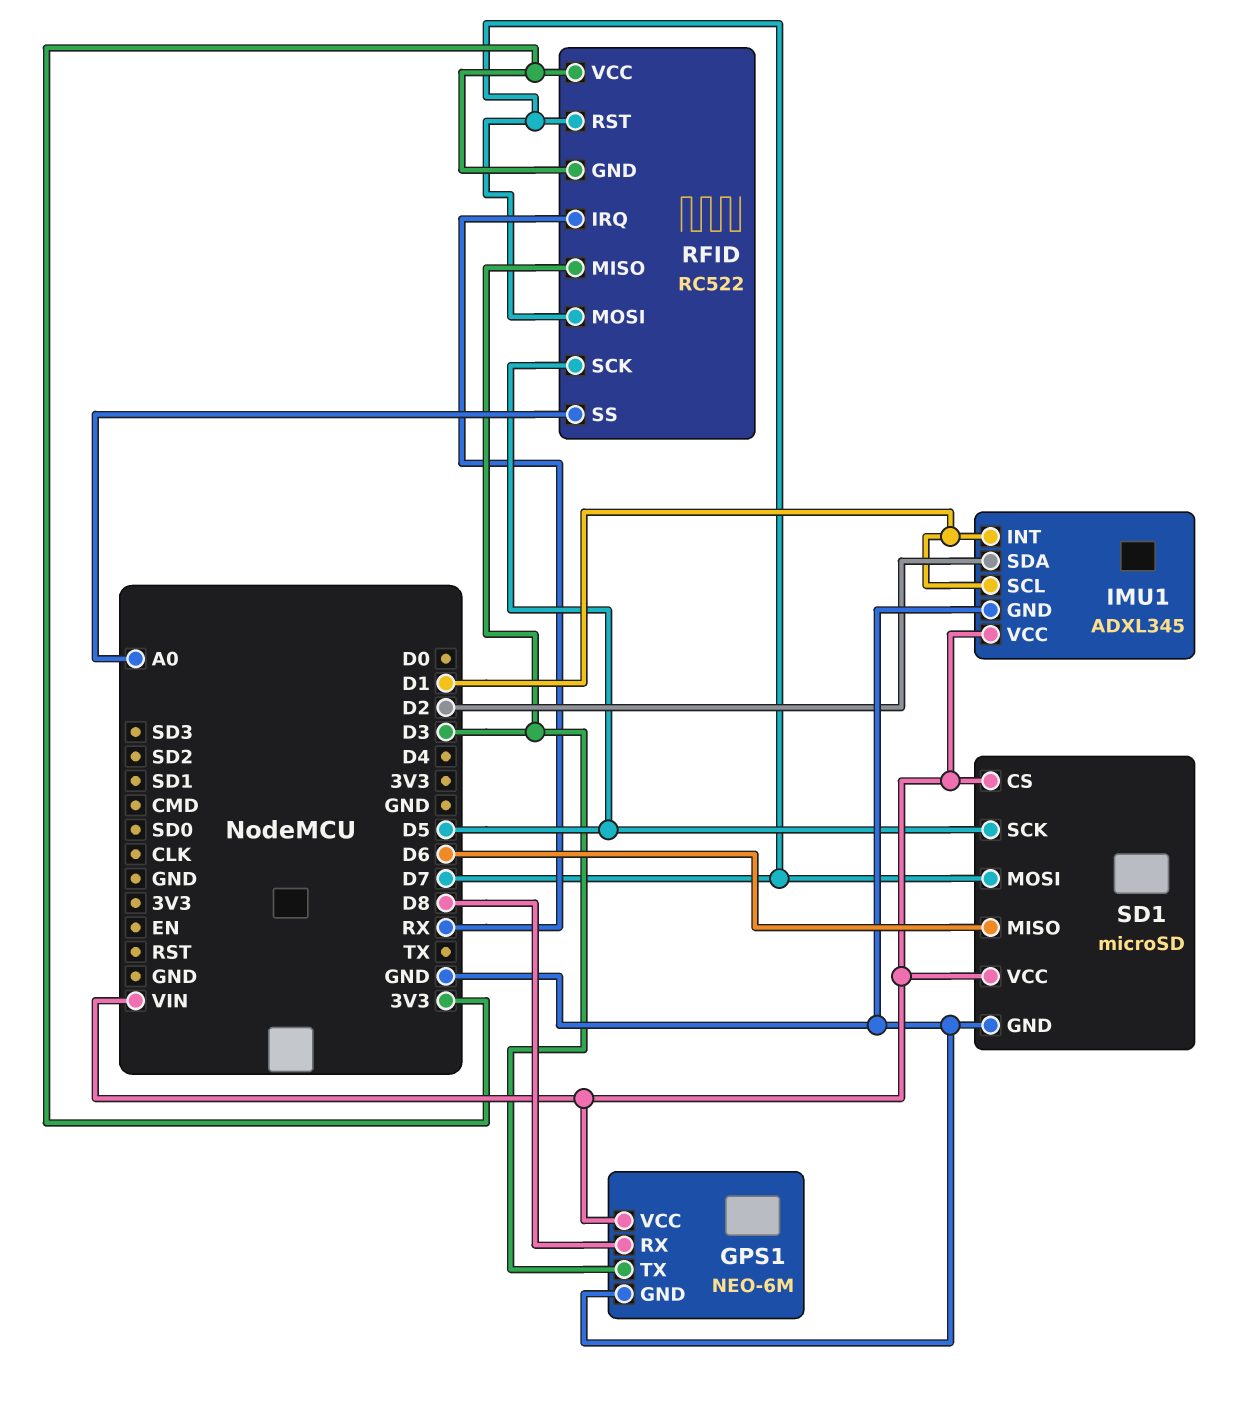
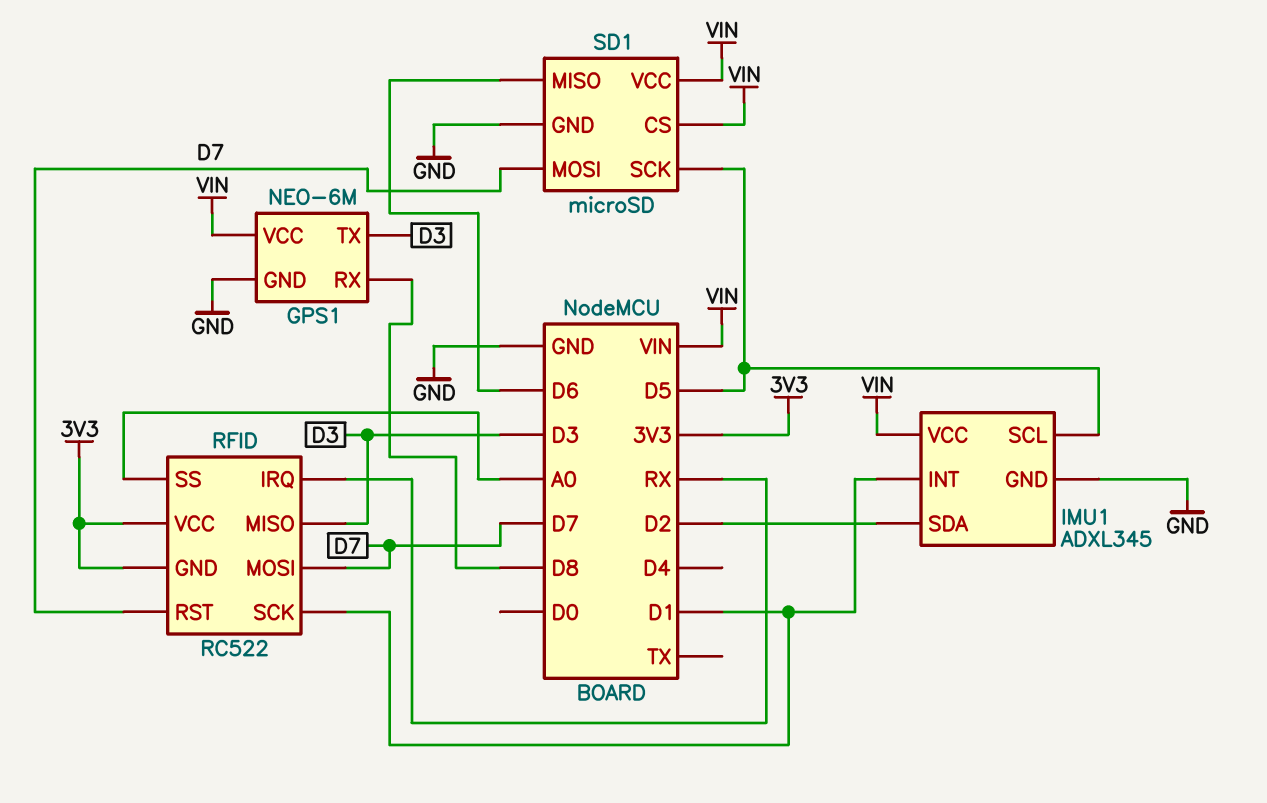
IMU1 pin SCL: D1 -> D5
RFID pin SCK: D5 -> D1

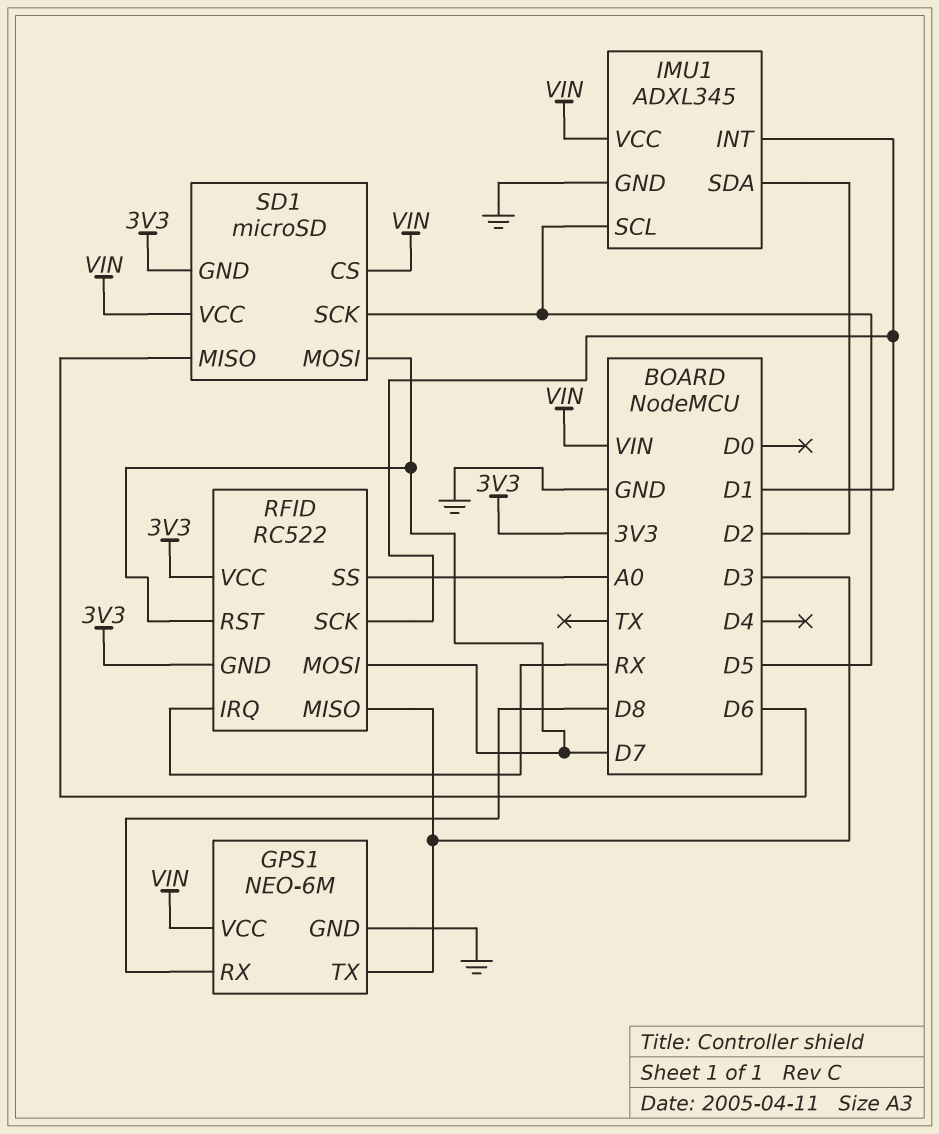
SD1 pin GND: GND -> 3V3

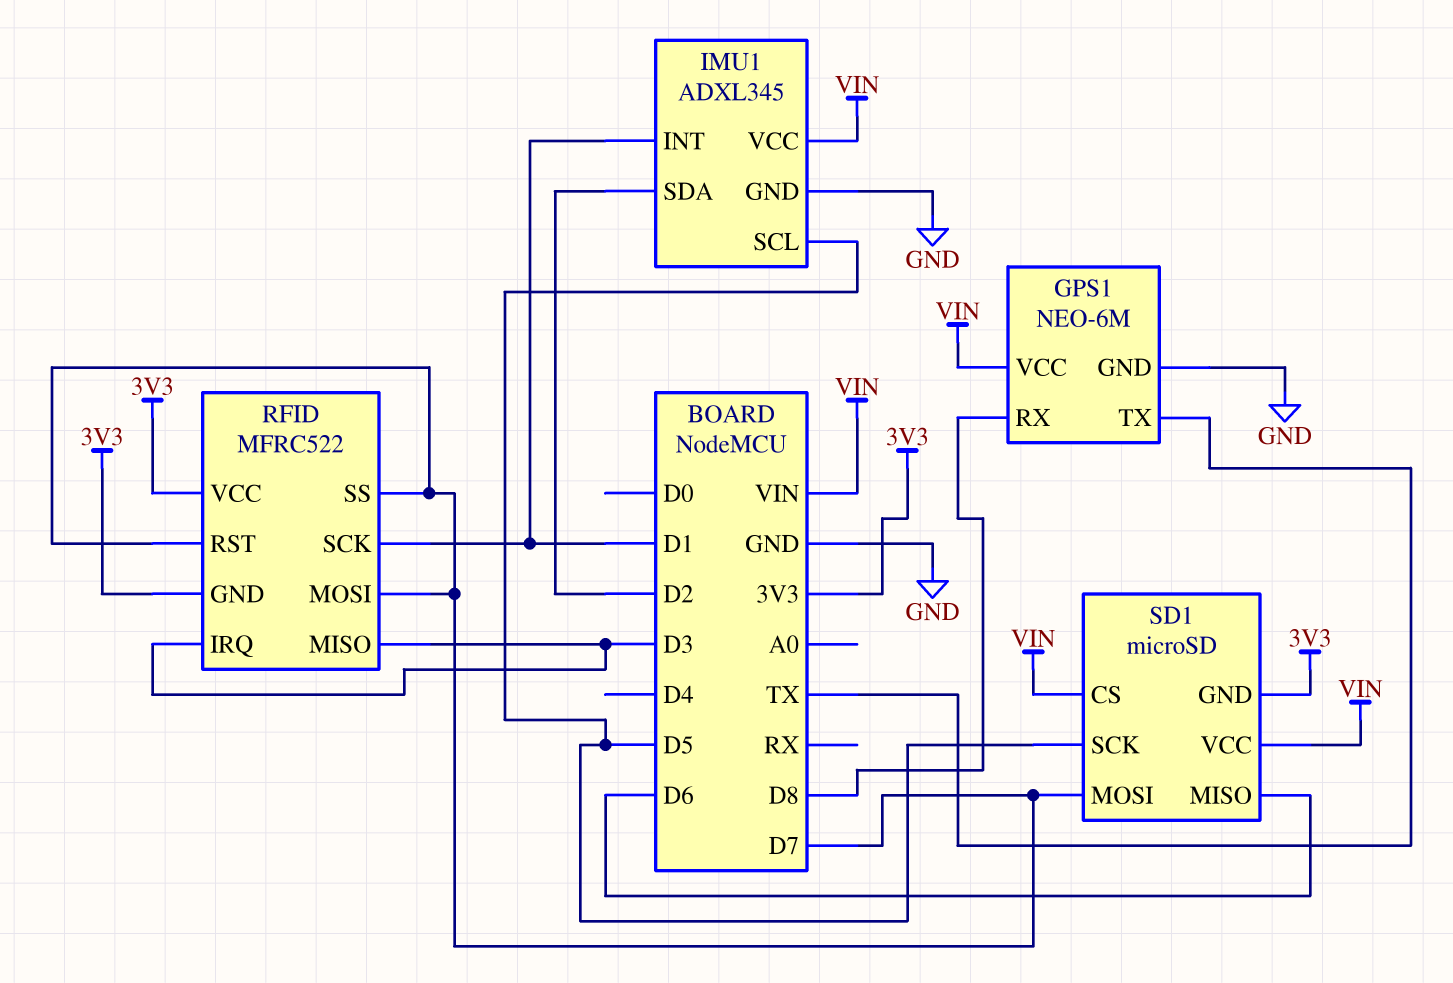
GPS1 pin TX: D3 -> TX
RFID: RC522 -> MFRC522
RFID pin IRQ: RX -> D3
RFID pin SS: A0 -> D7

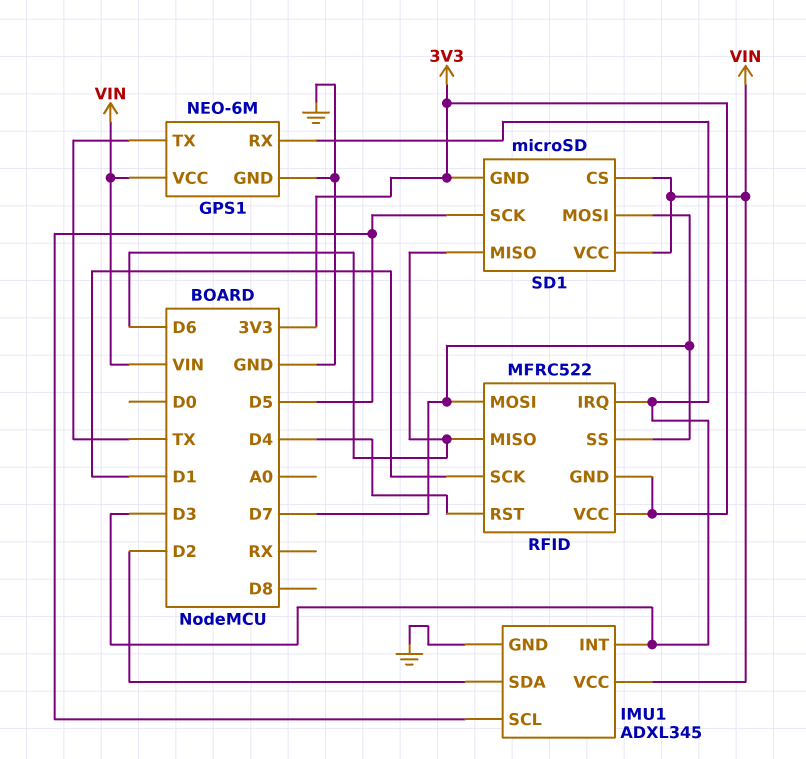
GPS1 pin RX: D8 -> D3
IMU1 pin INT: D1 -> D3
RFID pin MISO: D3 -> D6
RFID pin RST: D7 -> D4

